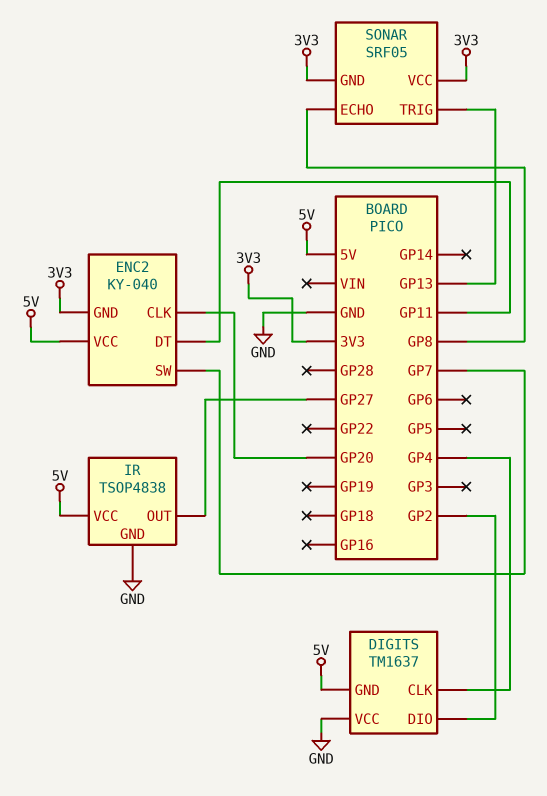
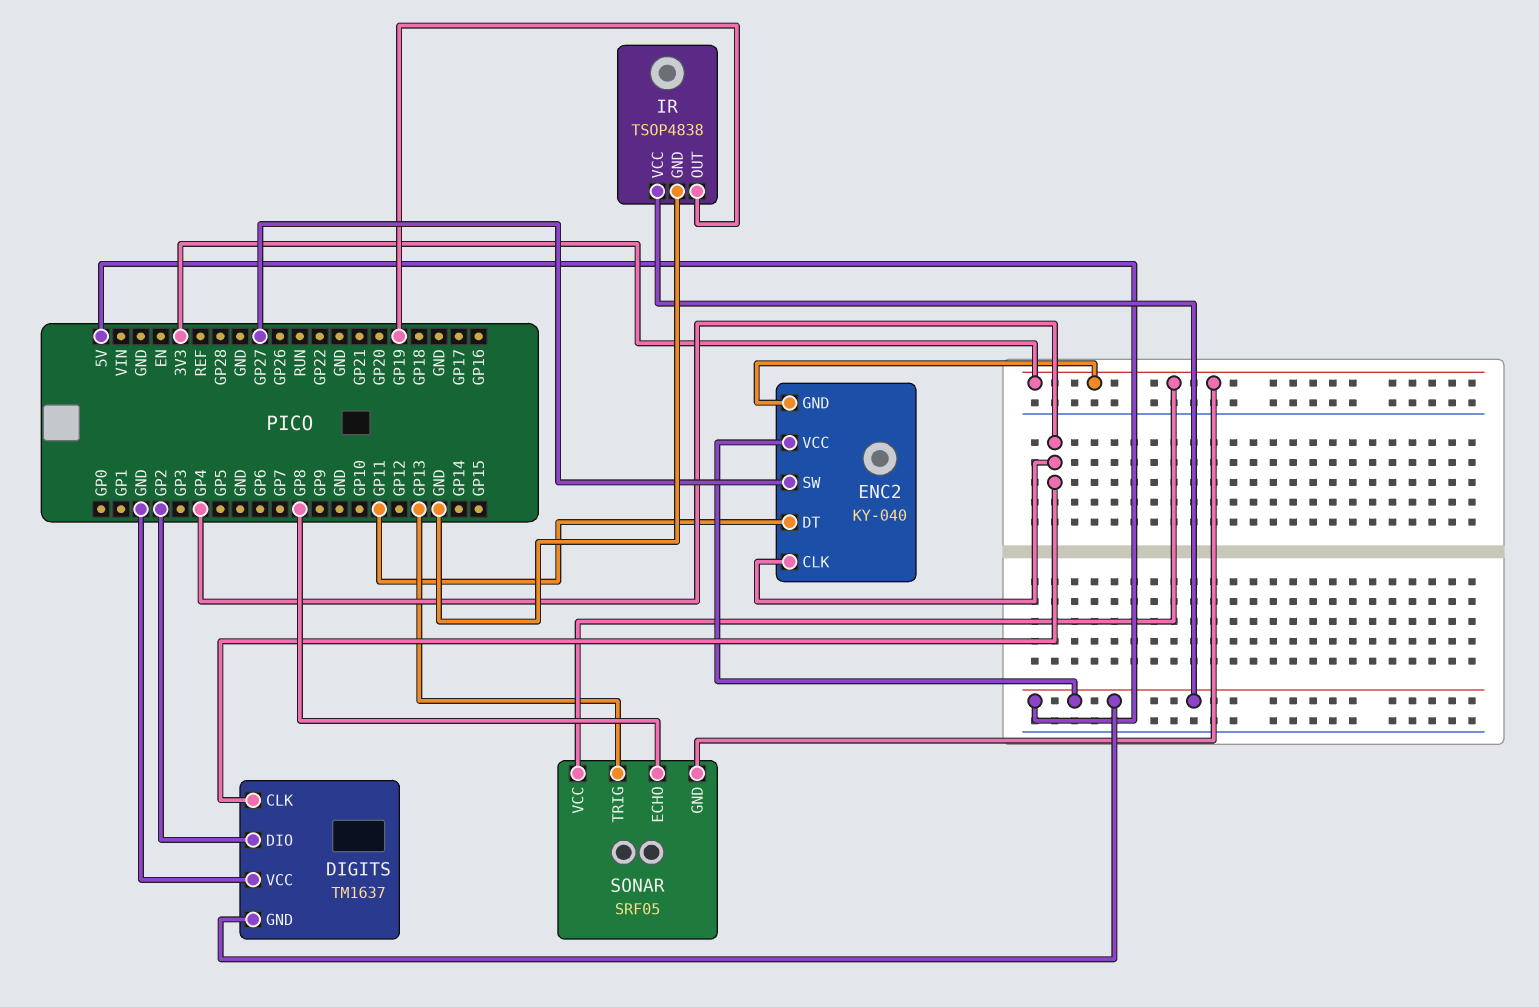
ENC2 pin CLK: GP20 -> GP4
ENC2 pin SW: GP7 -> GP27
IR pin OUT: GP27 -> GP19

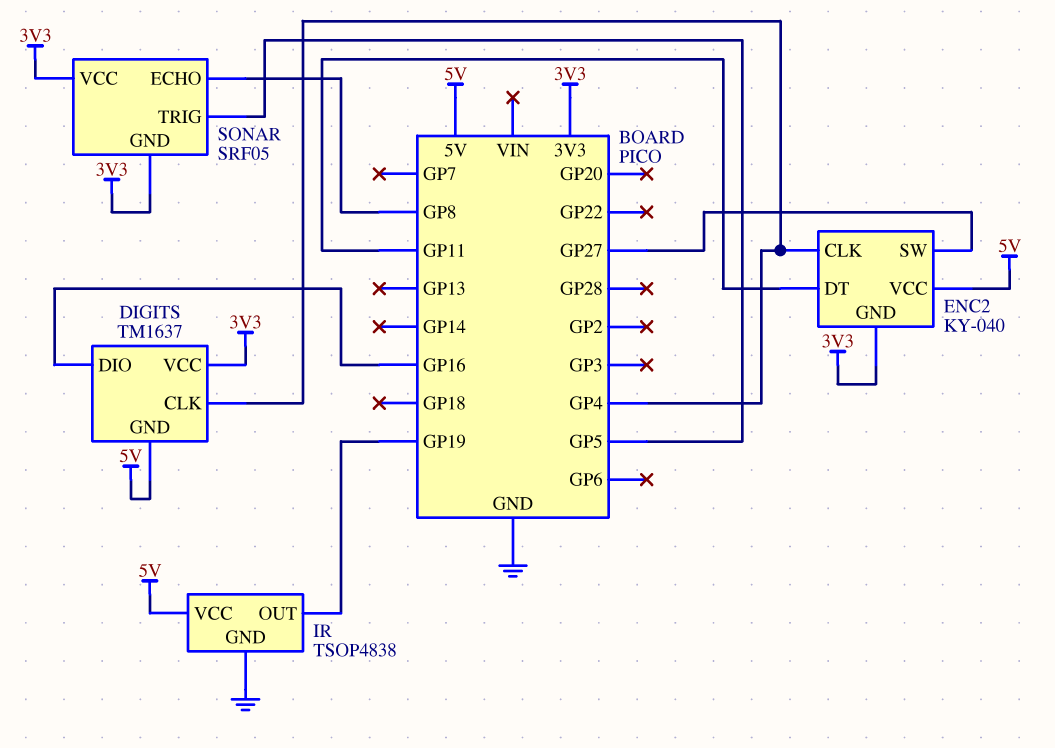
DIGITS pin DIO: GP2 -> GP16
DIGITS pin VCC: GND -> 3V3
SONAR pin TRIG: GP13 -> GP5

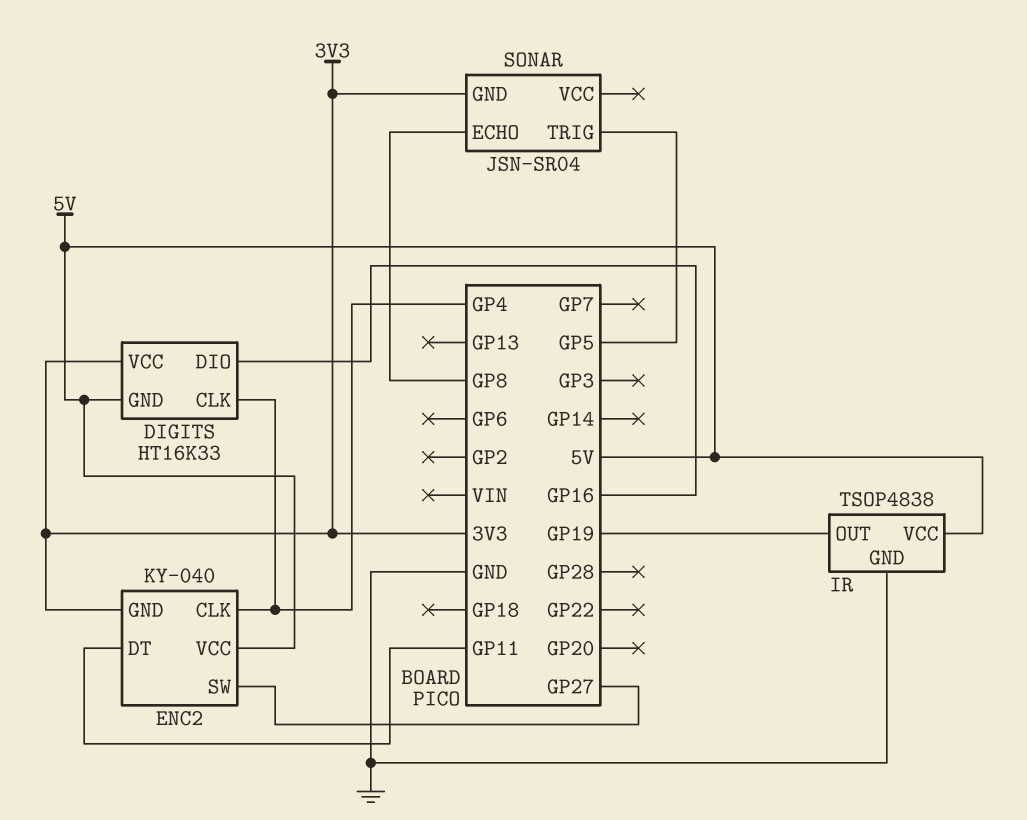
DIGITS: TM1637 -> HT16K33
SONAR: SRF05 -> JSN-SR04
SONAR pin VCC: 3V3 -> none

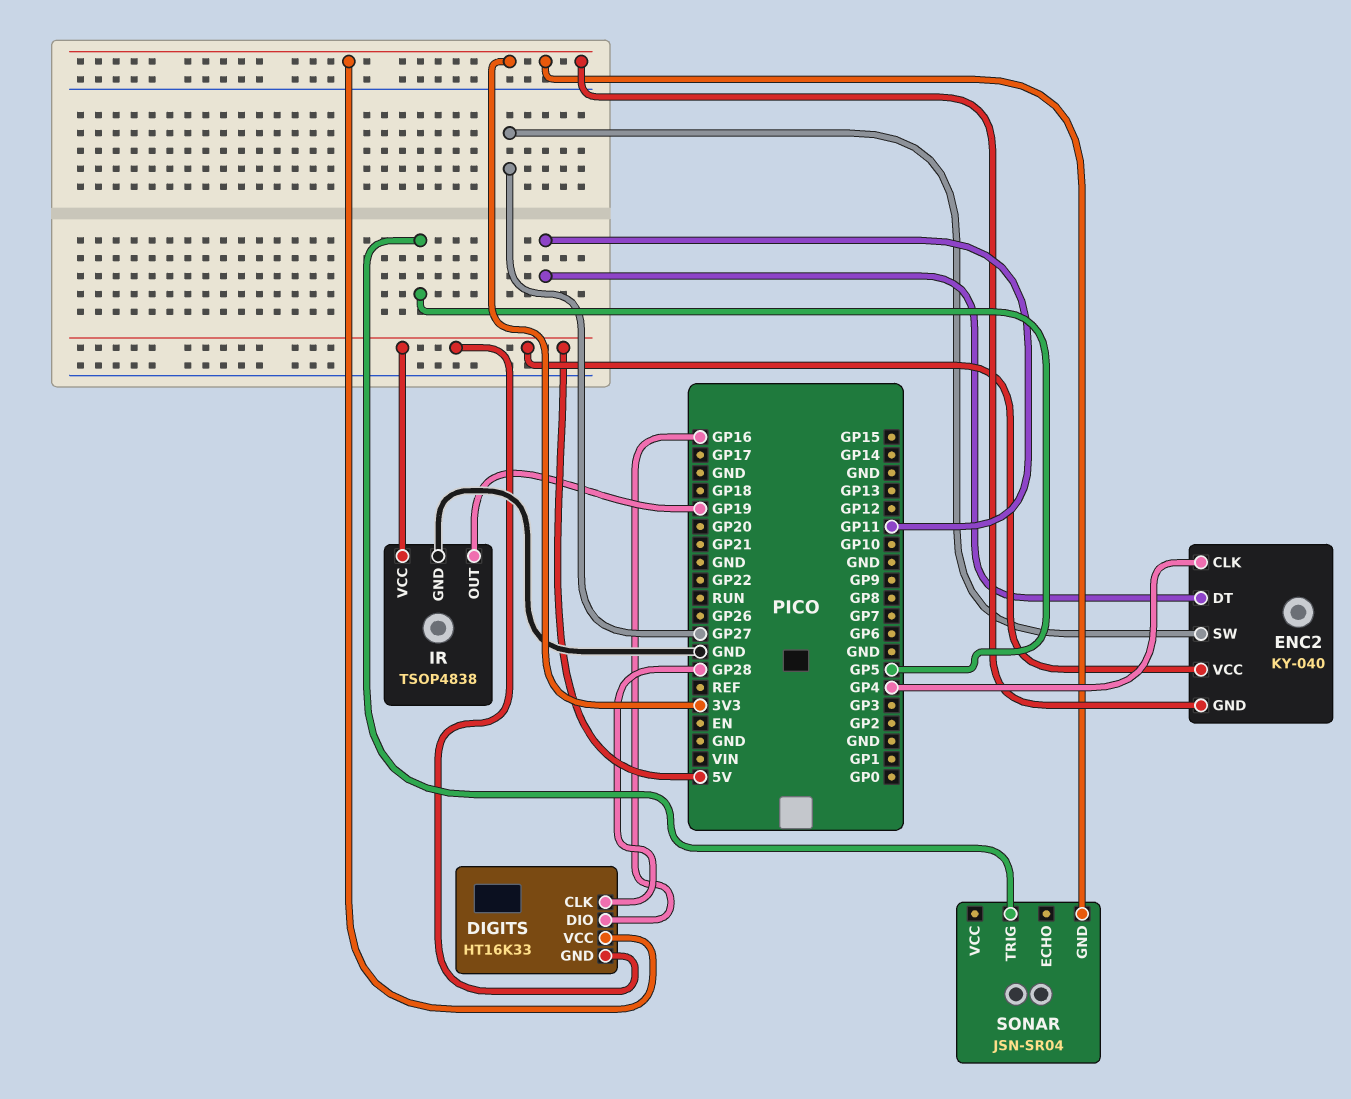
DIGITS pin CLK: GP4 -> GP28
SONAR pin ECHO: GP8 -> none

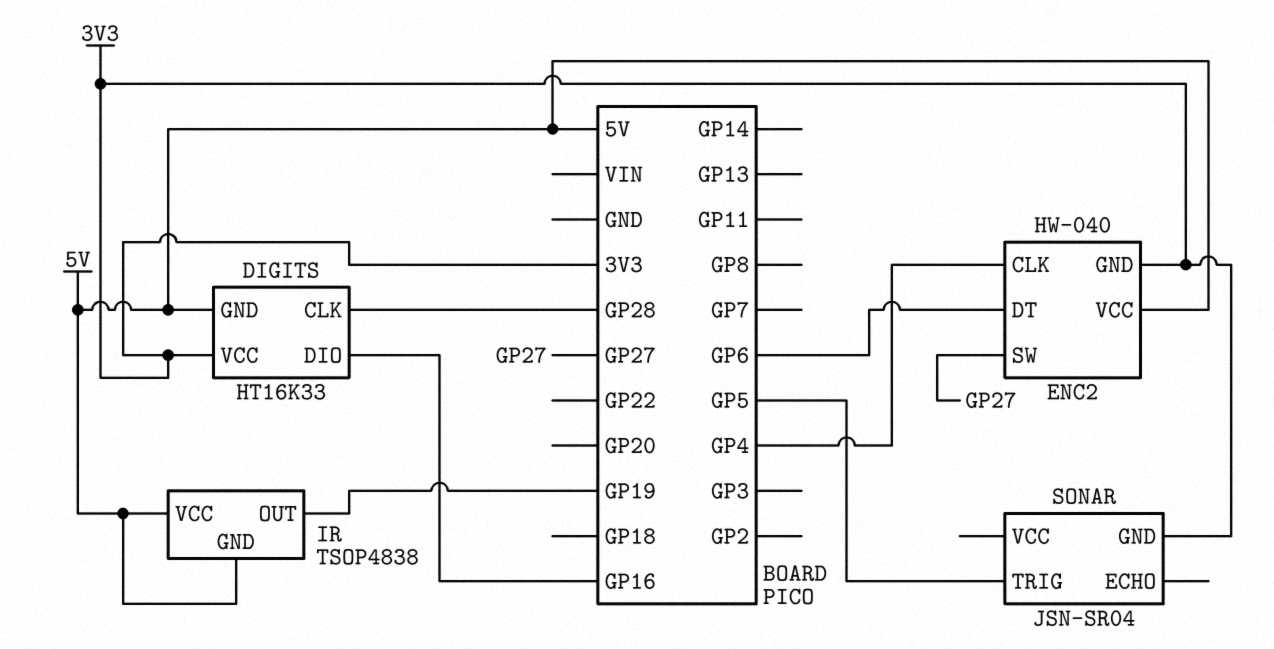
ENC2: KY-040 -> HW-040
ENC2 pin DT: GP11 -> GP6
IR pin GND: GND -> 5V

